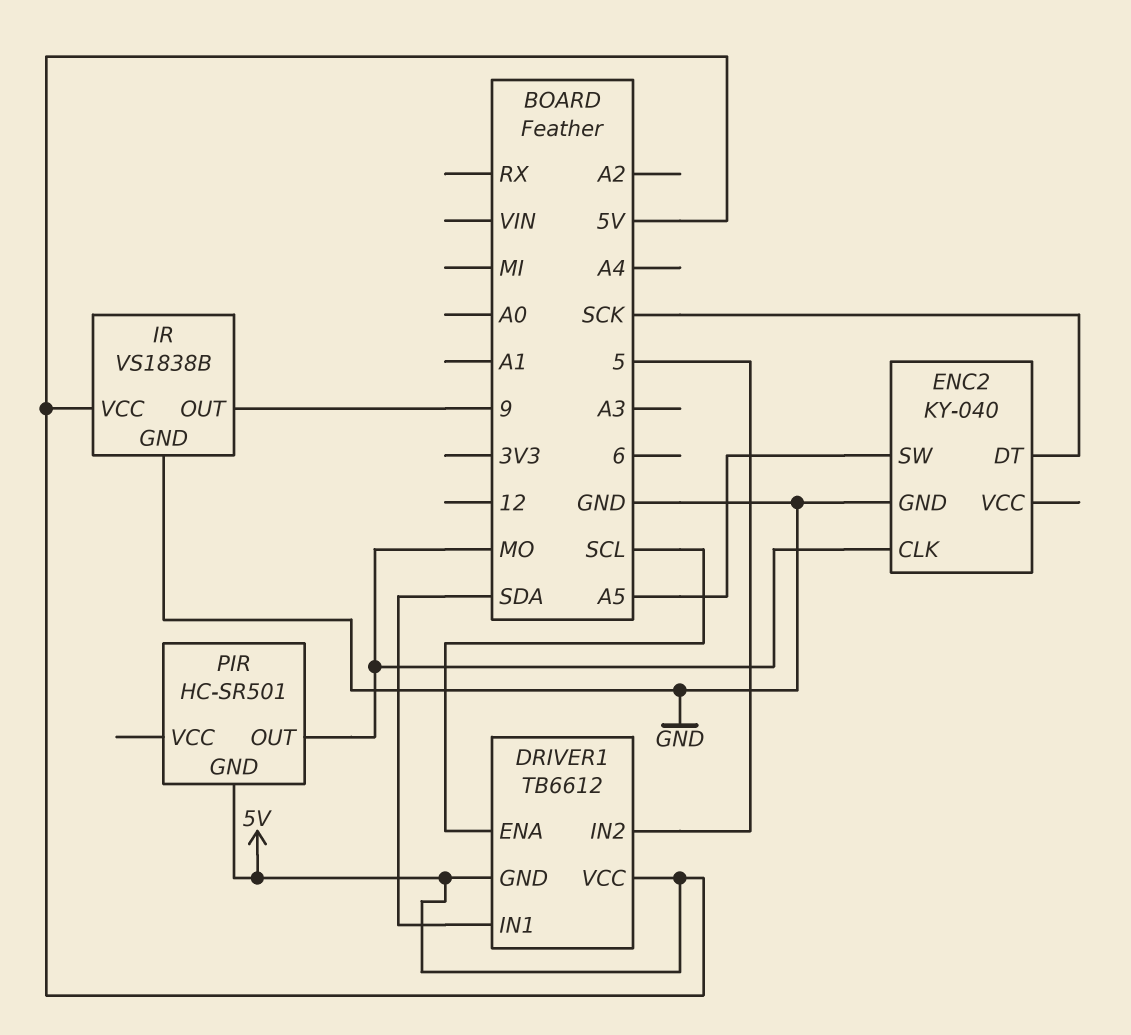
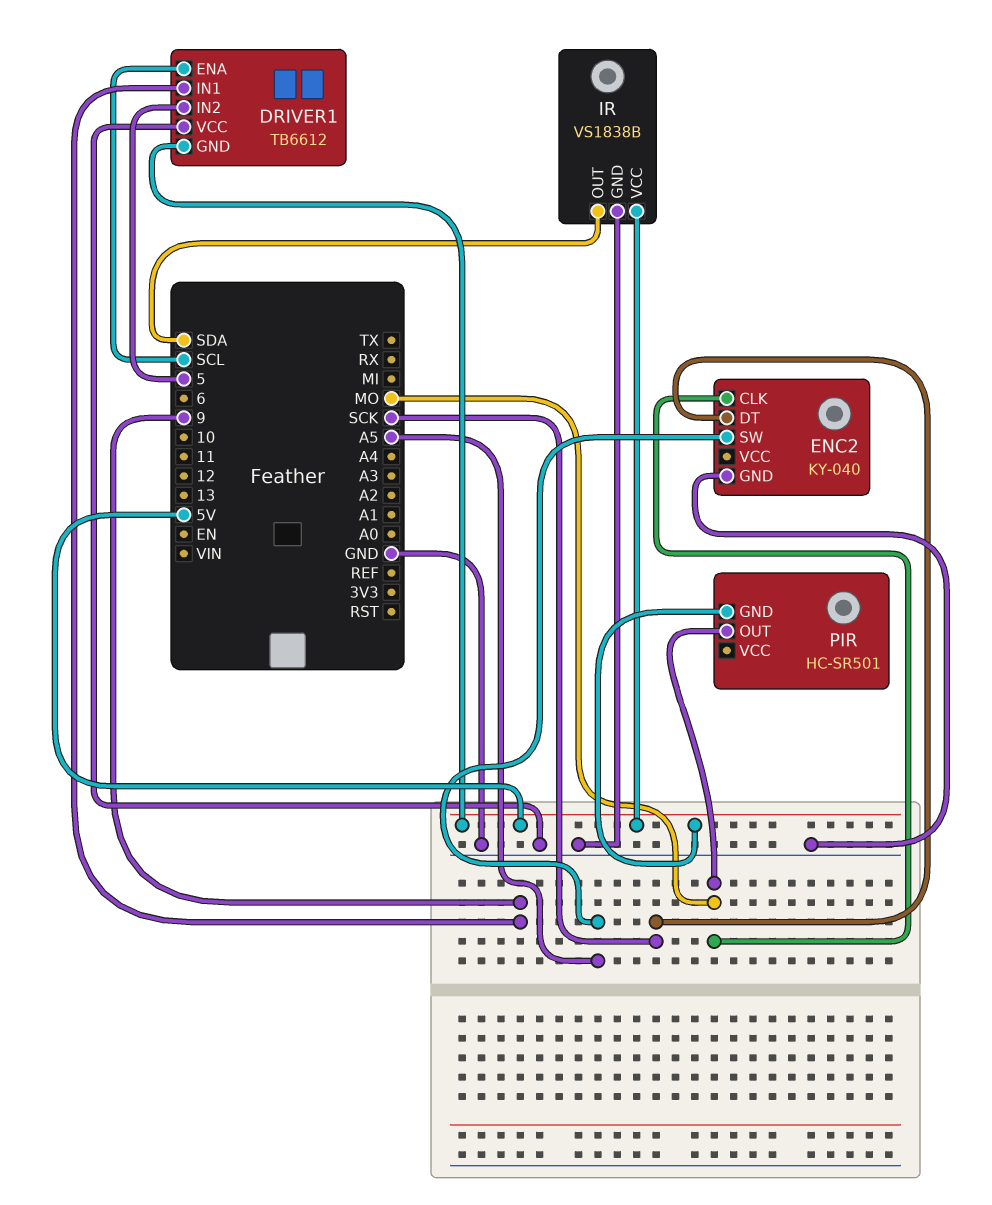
DRIVER1 pin IN1: SDA -> 9
DRIVER1 pin VCC: 5V -> GND
IR pin OUT: 9 -> SDA

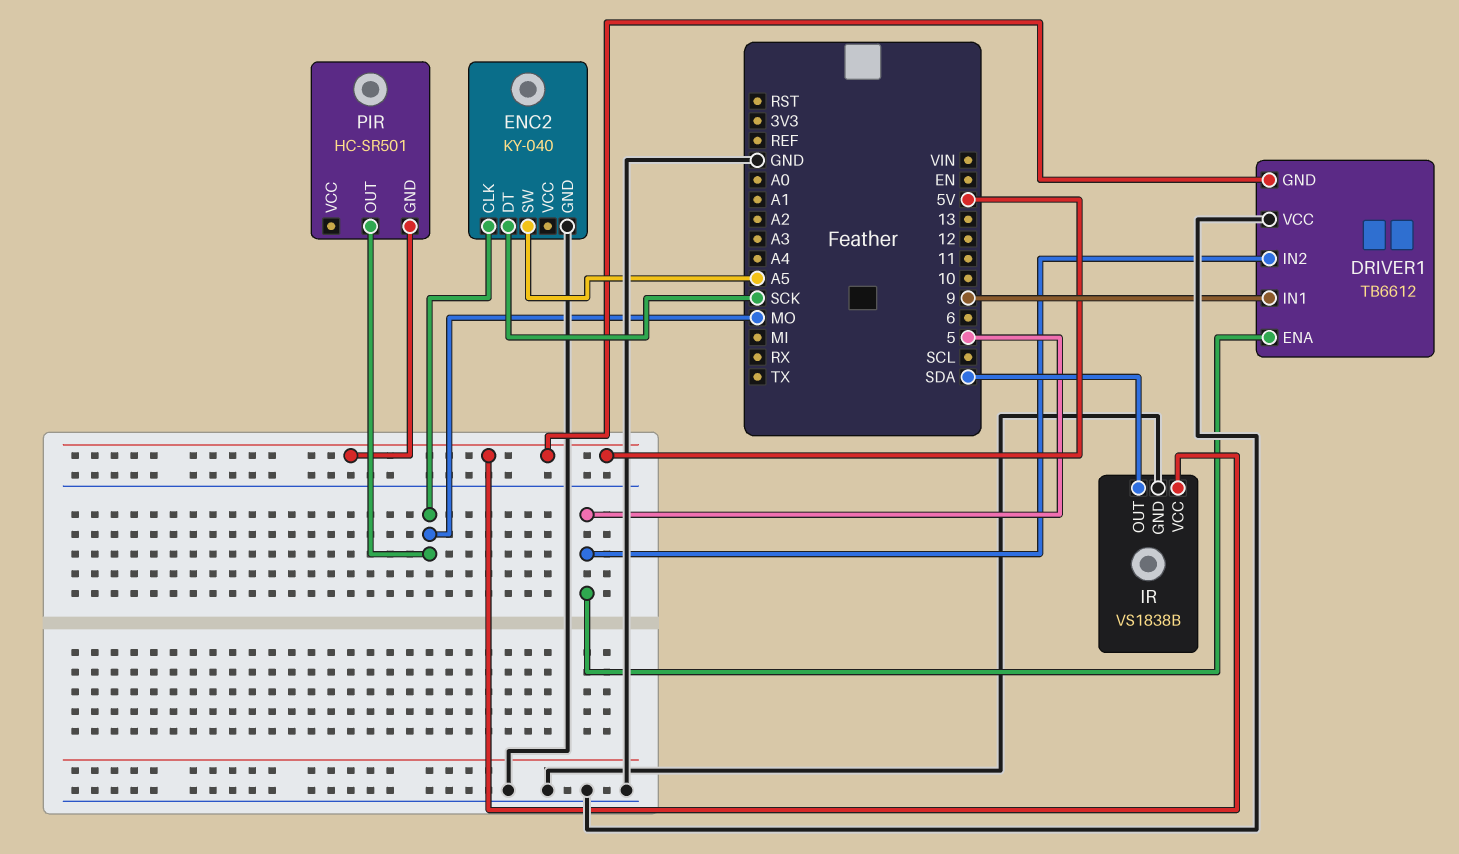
DRIVER1 pin ENA: SCL -> 5

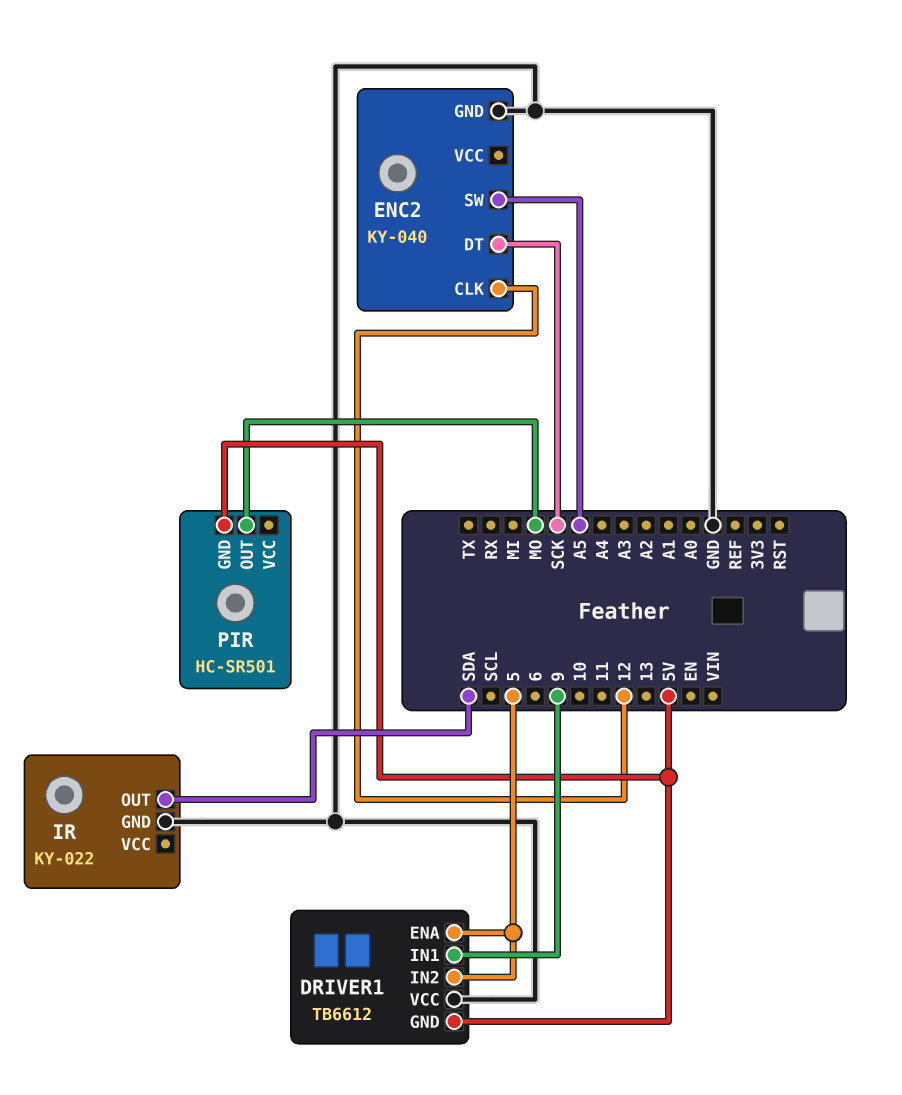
ENC2 pin CLK: MO -> 12
IR: VS1838B -> KY-022
IR pin VCC: 5V -> none

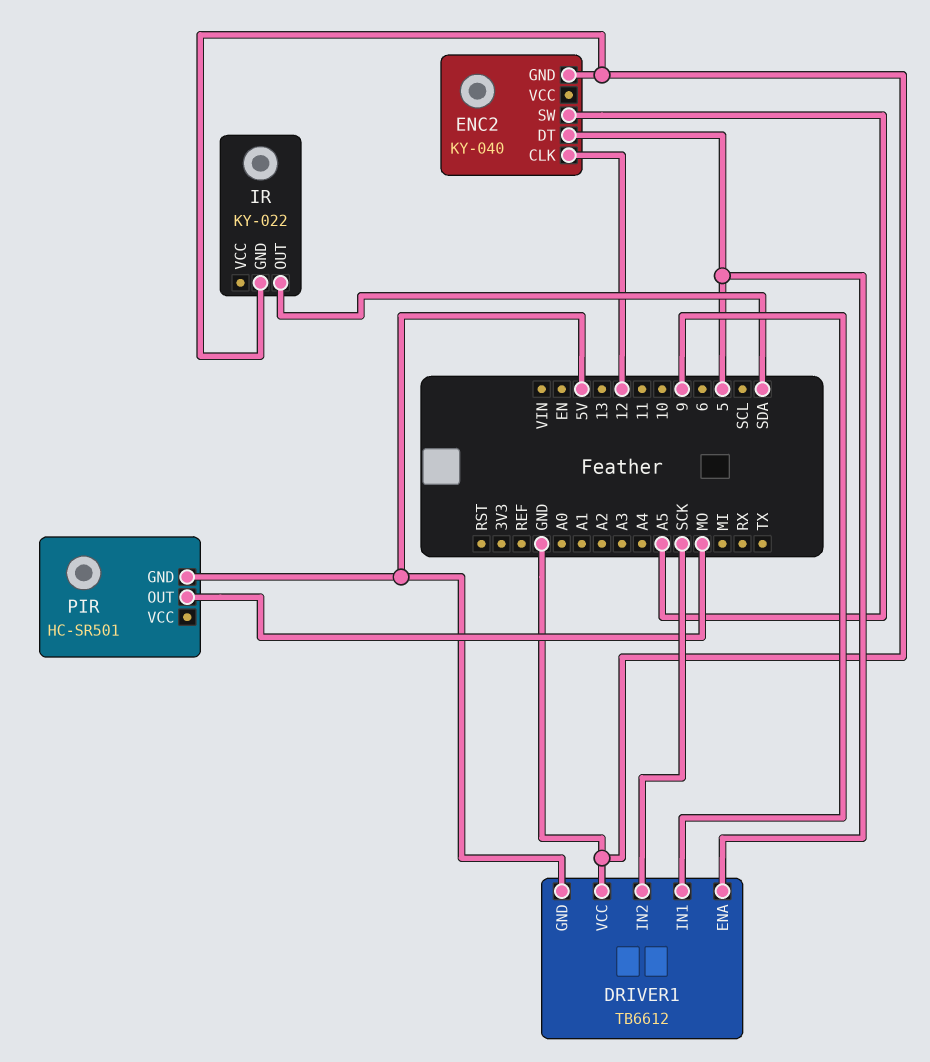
DRIVER1 pin IN2: 5 -> SCK
ENC2 pin DT: SCK -> 5

